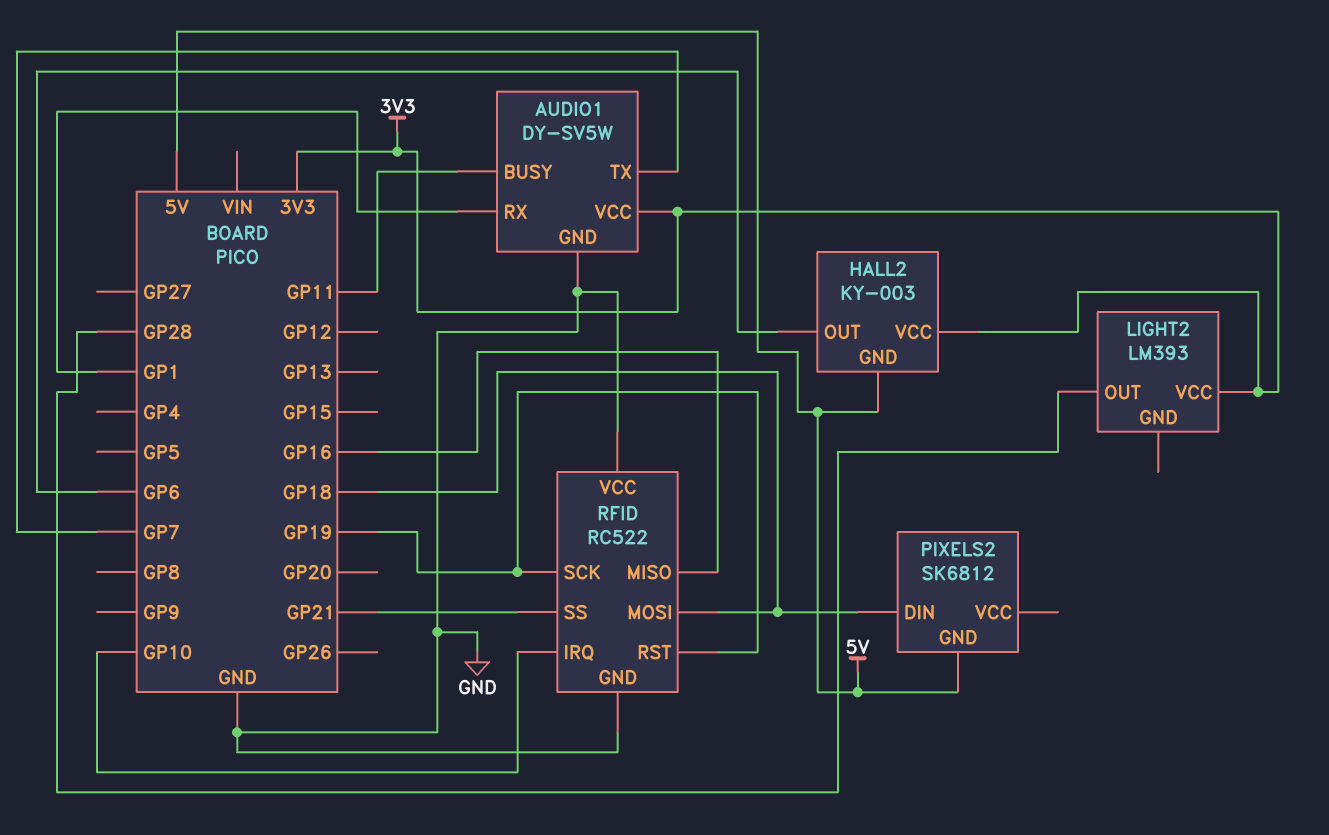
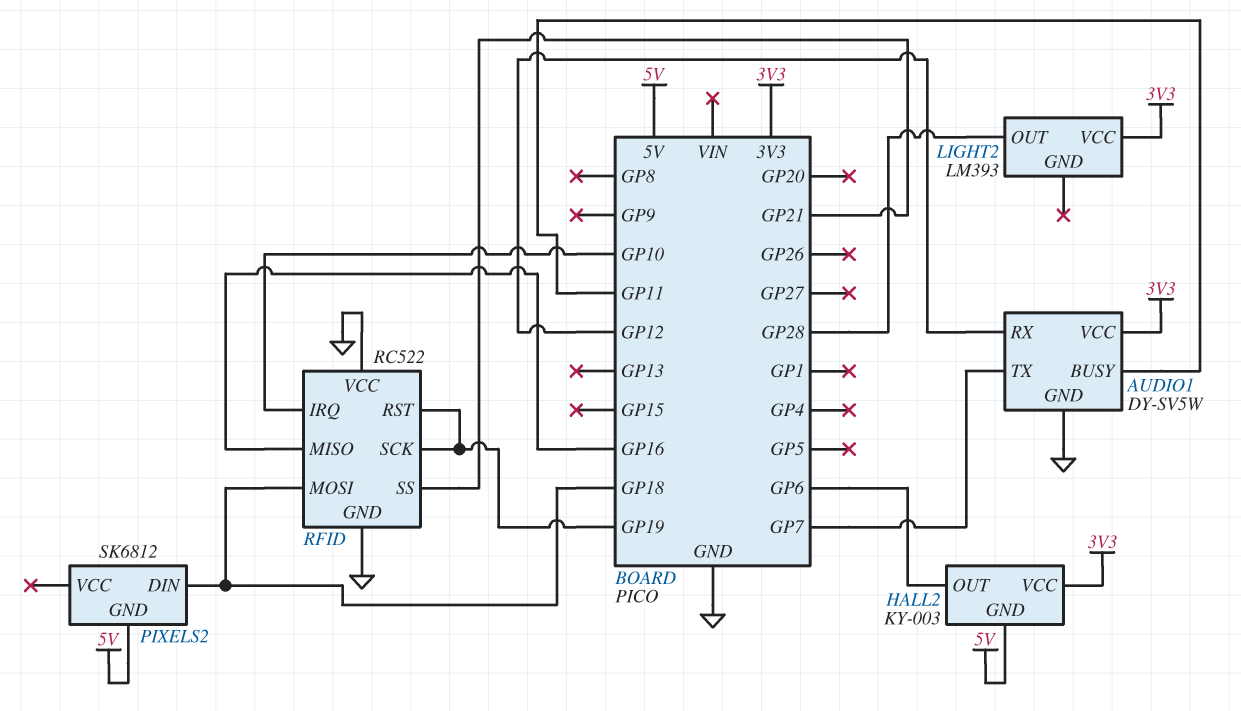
AUDIO1 pin RX: GP1 -> GP12

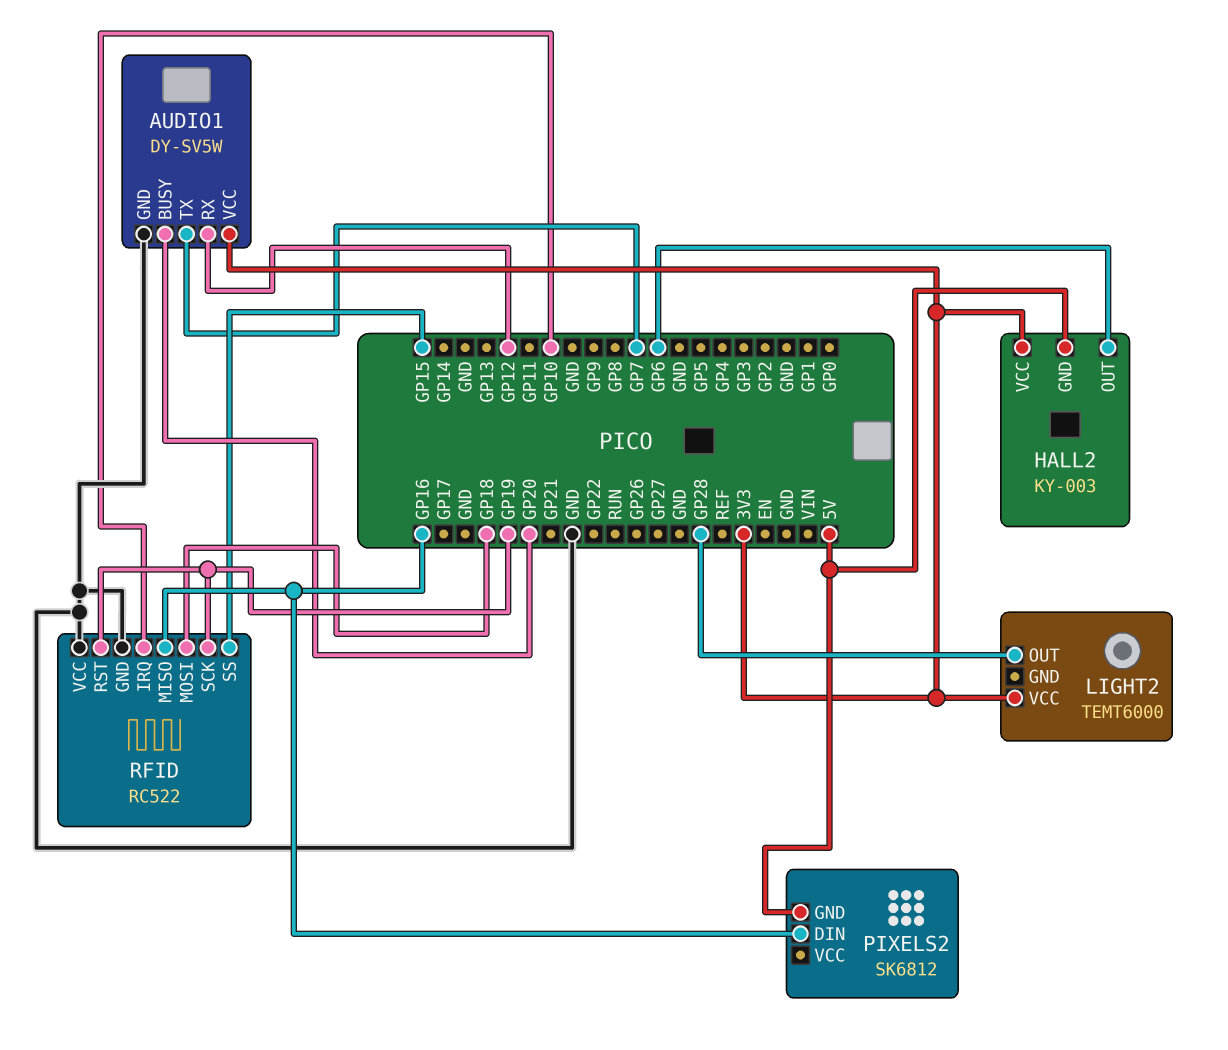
AUDIO1 pin BUSY: GP11 -> GP20
LIGHT2: LM393 -> TEMT6000
PIXELS2 pin DIN: GP18 -> GP16
RFID pin SS: GP21 -> GP15

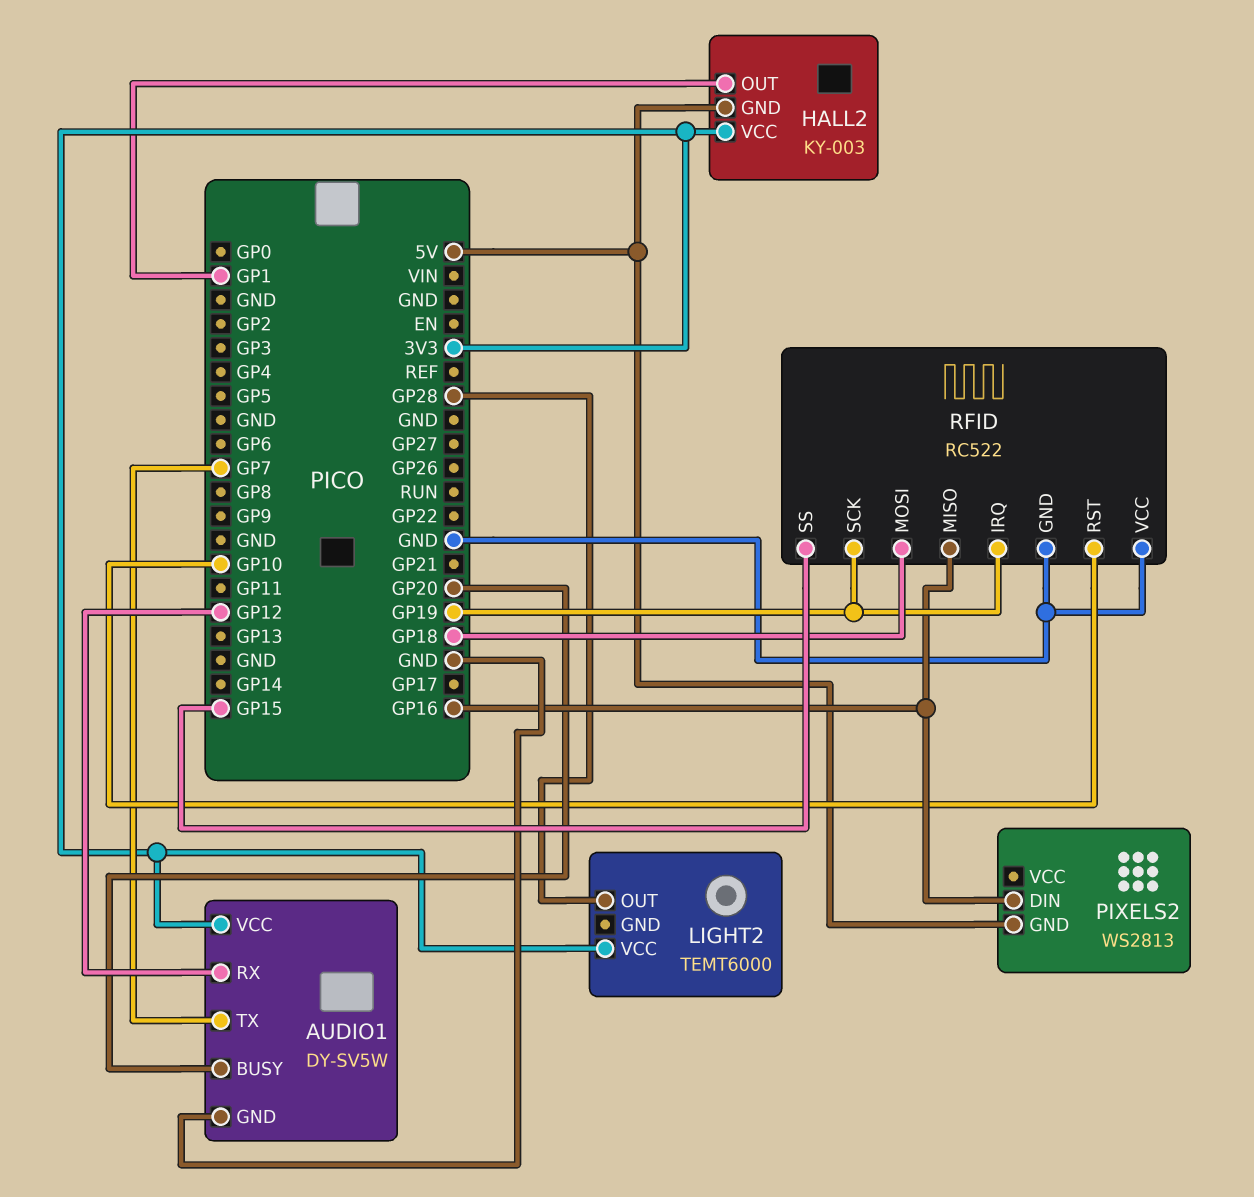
HALL2 pin OUT: GP6 -> GP1
PIXELS2: SK6812 -> WS2813
RFID pin IRQ: GP10 -> GP19
RFID pin RST: GP19 -> GP10

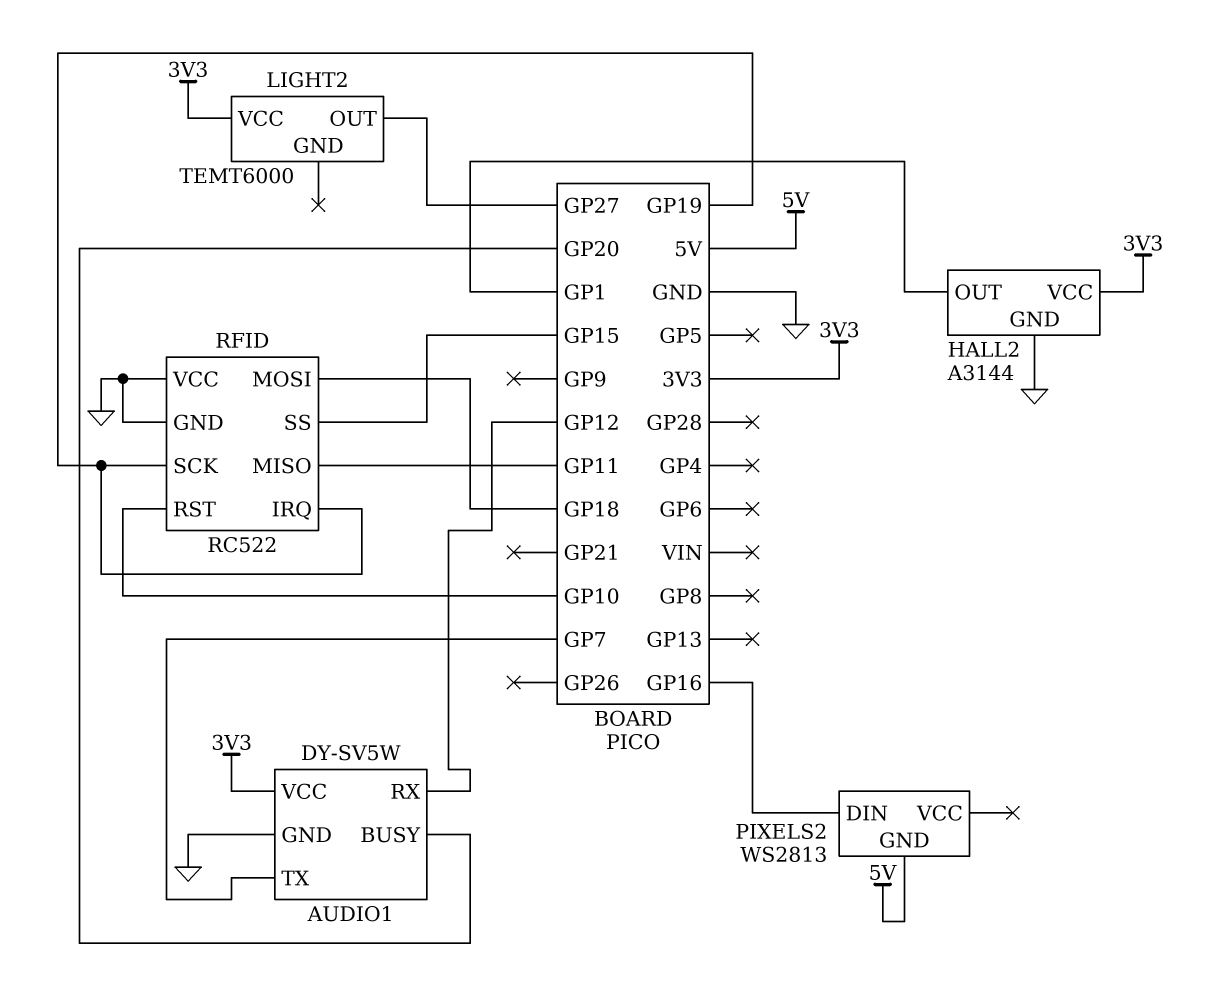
HALL2: KY-003 -> A3144
HALL2 pin GND: 5V -> GND
LIGHT2 pin OUT: GP28 -> GP27
RFID pin MISO: GP16 -> GP11

